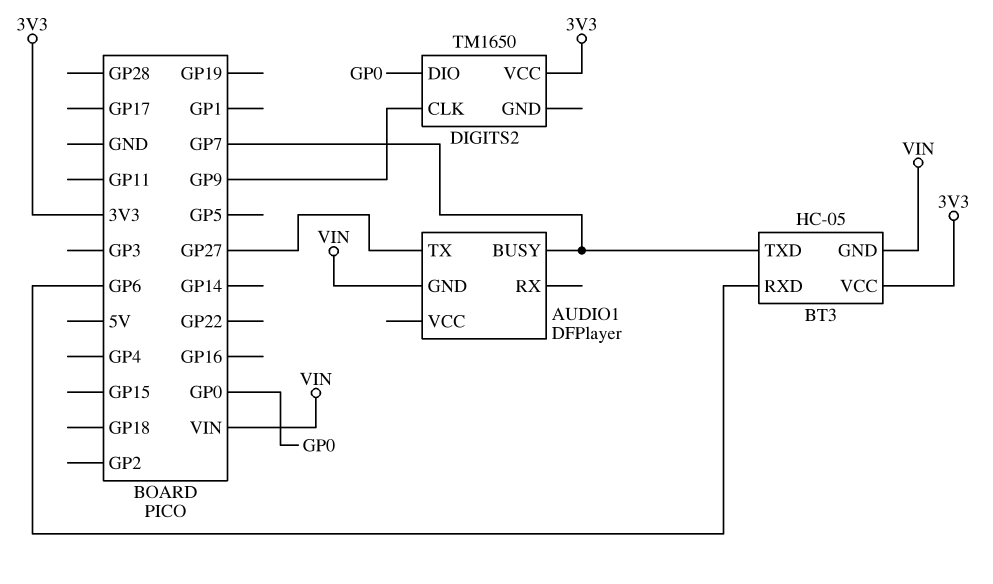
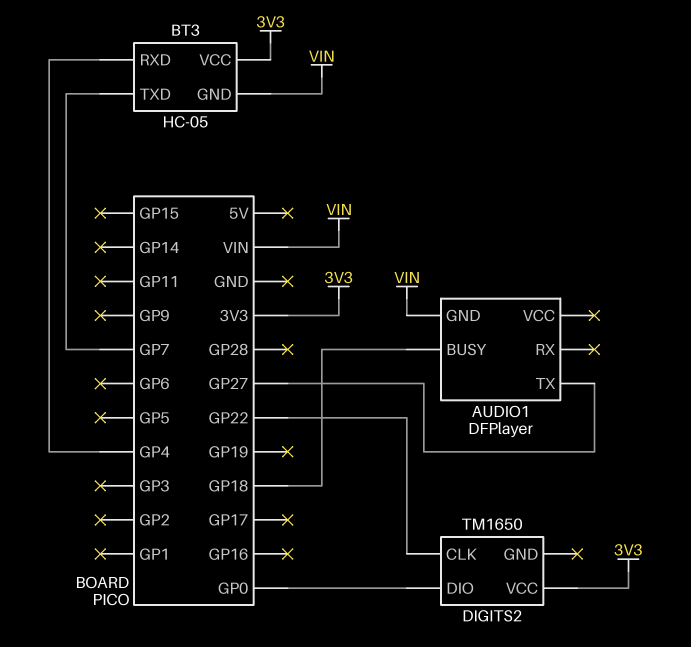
AUDIO1 pin BUSY: GP7 -> GP18
BT3 pin RXD: GP6 -> GP4
DIGITS2 pin CLK: GP9 -> GP22

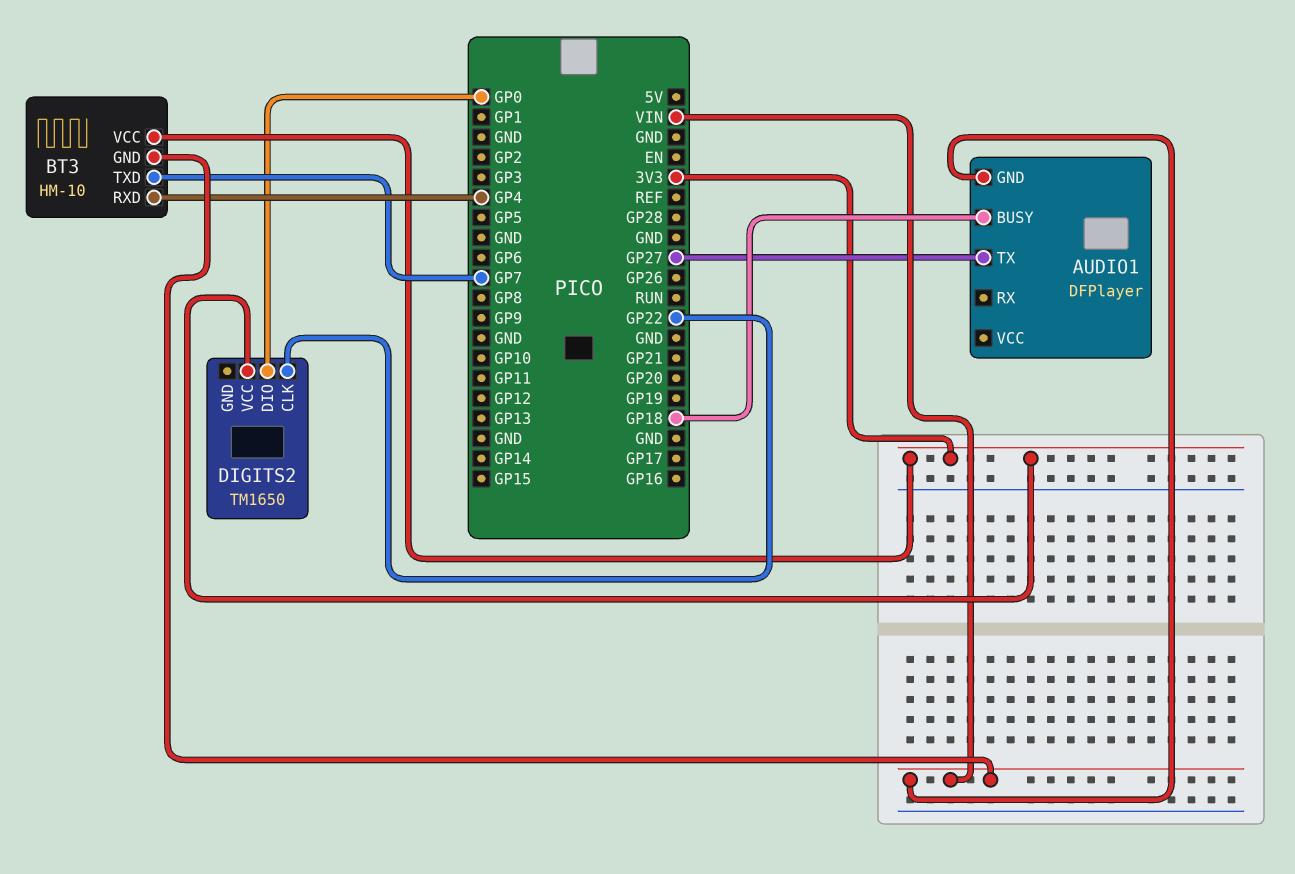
BT3: HC-05 -> HM-10

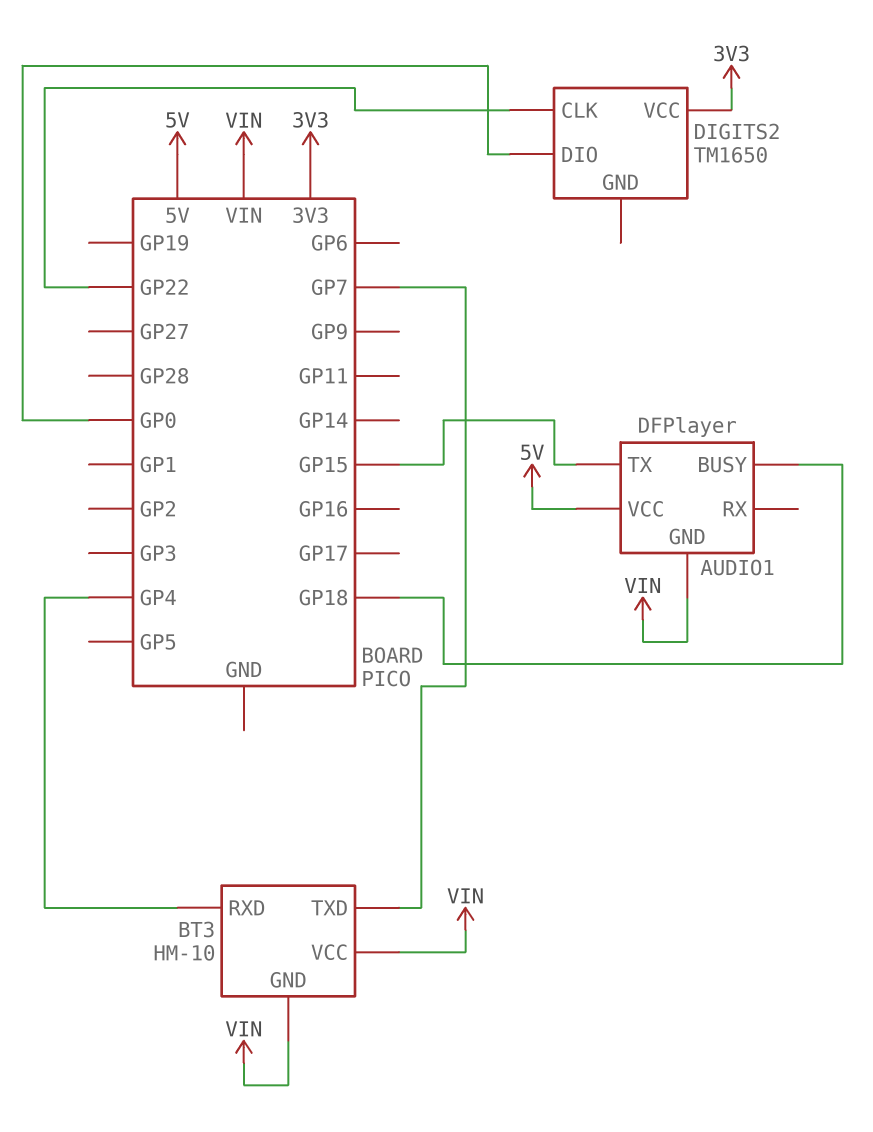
AUDIO1 pin TX: GP27 -> GP15
AUDIO1 pin VCC: none -> 5V
BT3 pin VCC: 3V3 -> VIN

